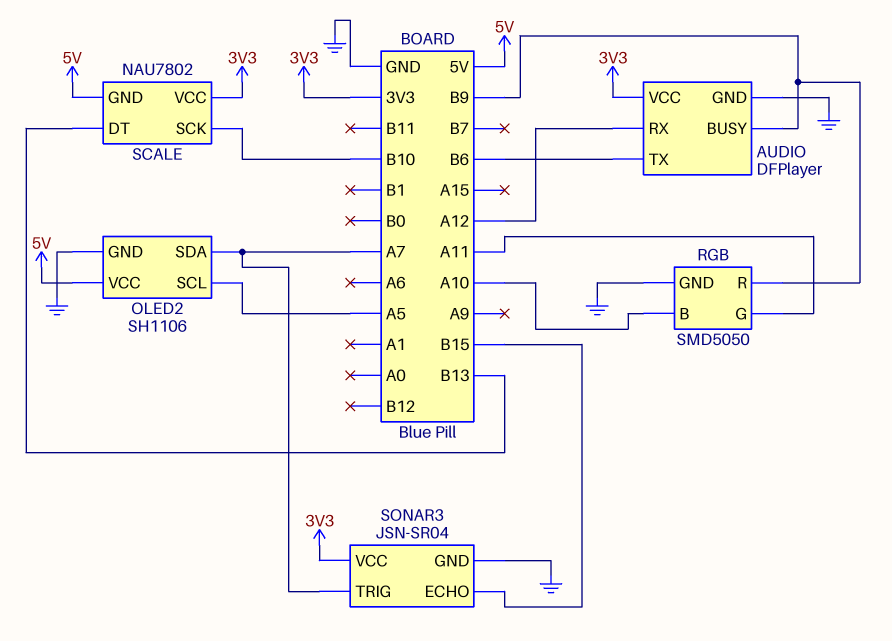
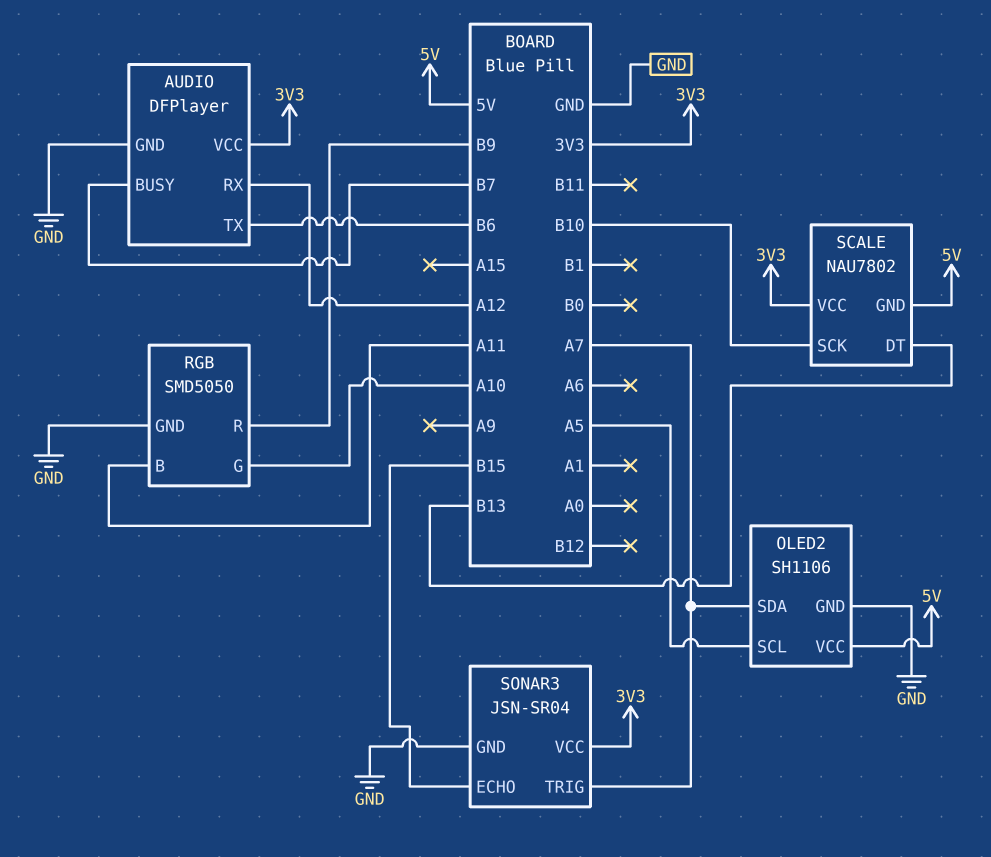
AUDIO pin BUSY: B9 -> B7
RGB pin B: A10 -> A11
RGB pin G: A11 -> A10

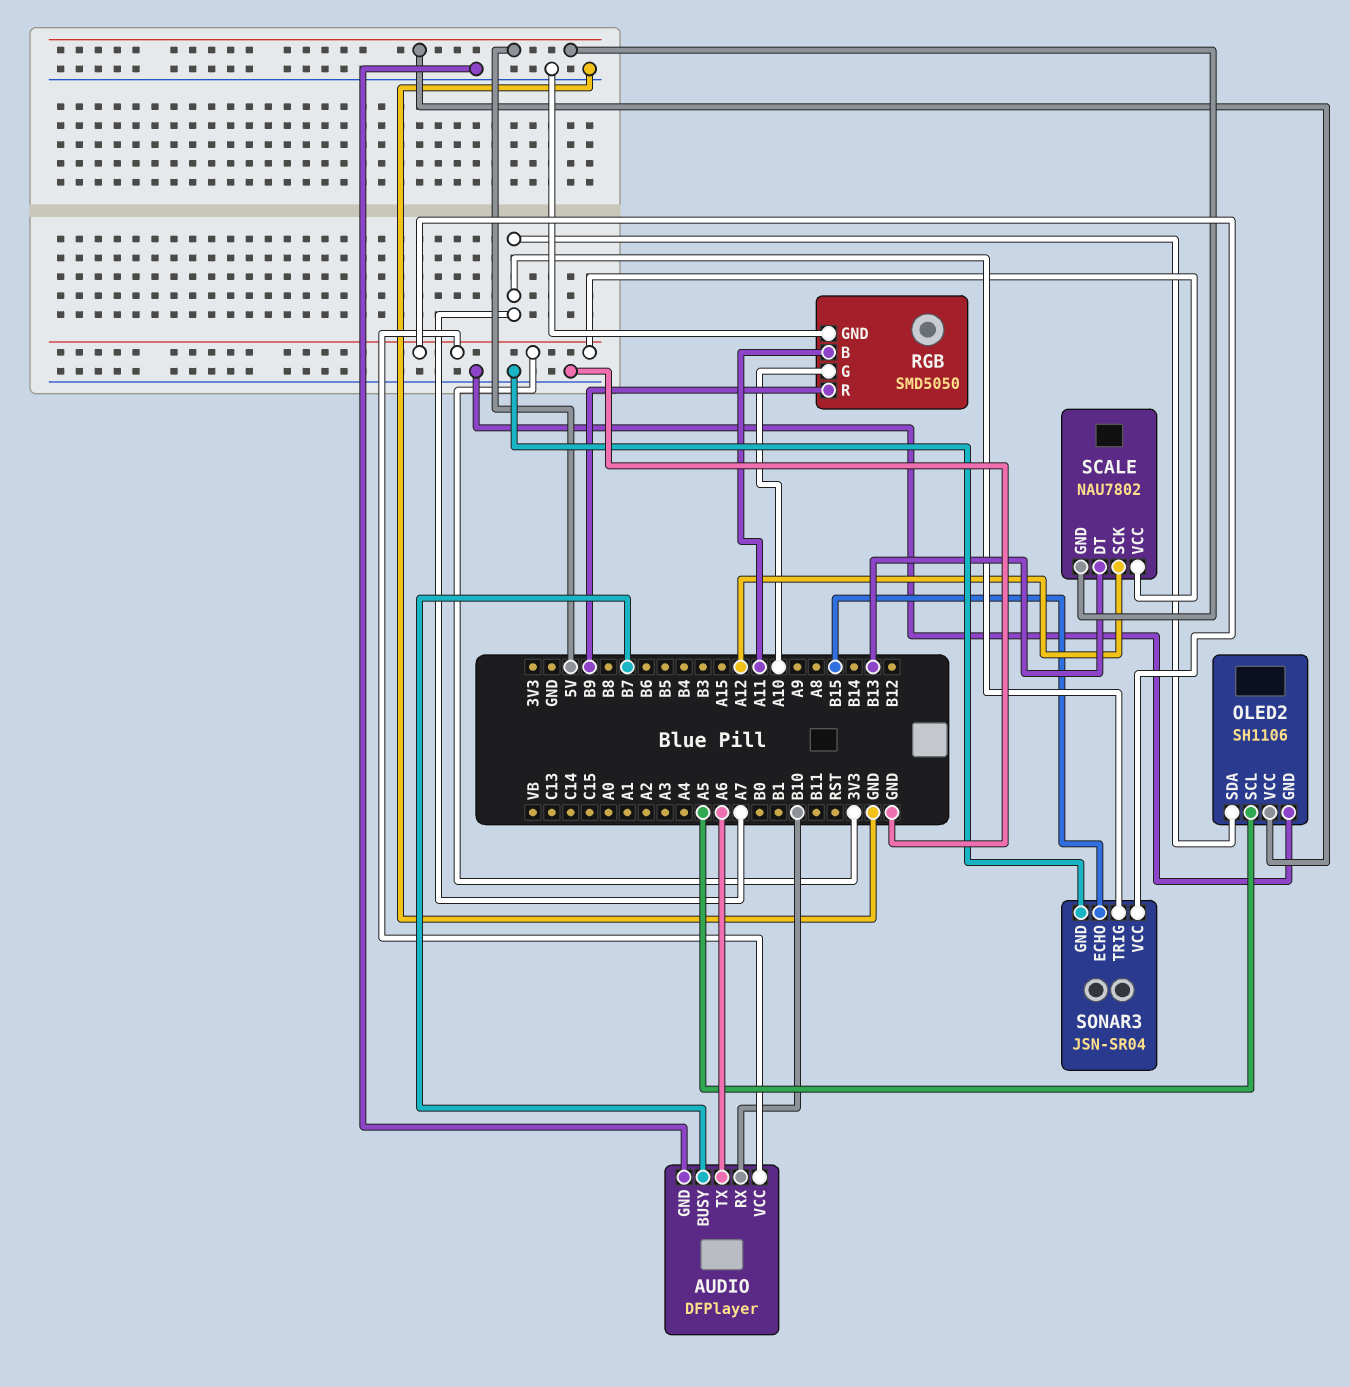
AUDIO pin RX: A12 -> B10
AUDIO pin TX: B6 -> A6
SCALE pin SCK: B10 -> A12

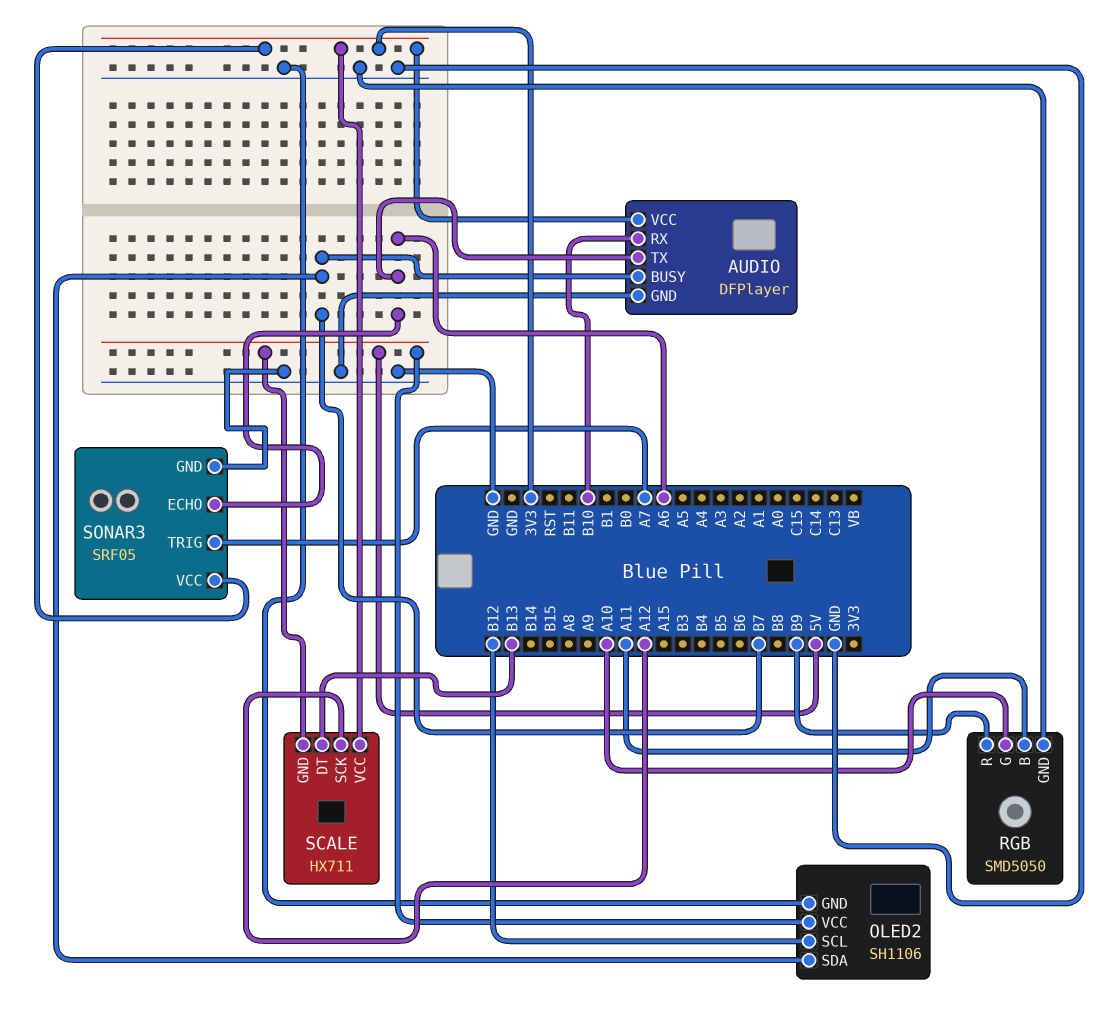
OLED2 pin SCL: A5 -> B12
OLED2 pin SDA: A7 -> B7
SCALE: NAU7802 -> HX711
SONAR3: JSN-SR04 -> SRF05
SONAR3 pin ECHO: B15 -> A6

